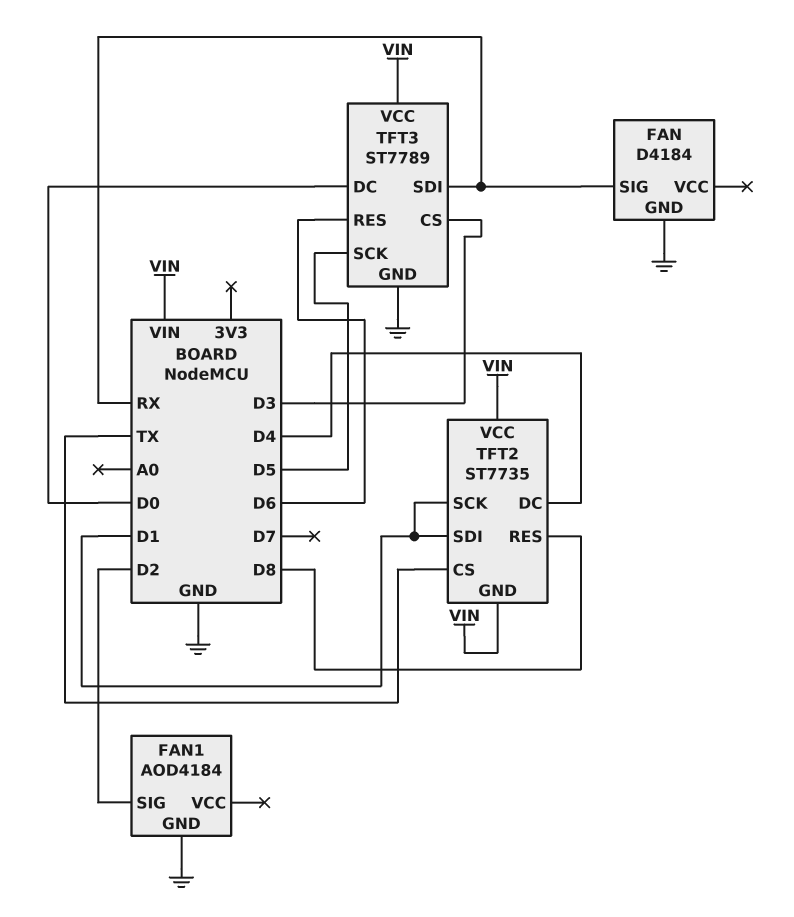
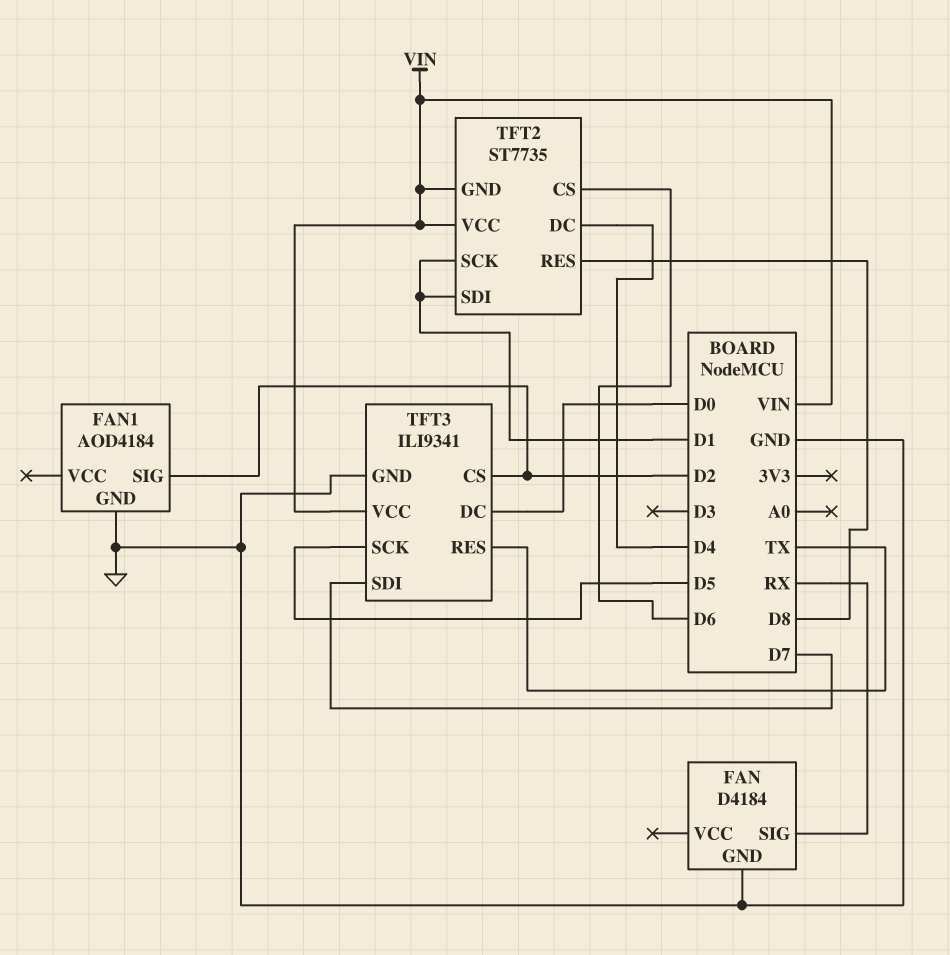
TFT2 pin CS: TX -> D6
TFT3: ST7789 -> ILI9341
TFT3 pin CS: D3 -> D2
TFT3 pin RES: D6 -> TX
TFT3 pin SDI: RX -> D7

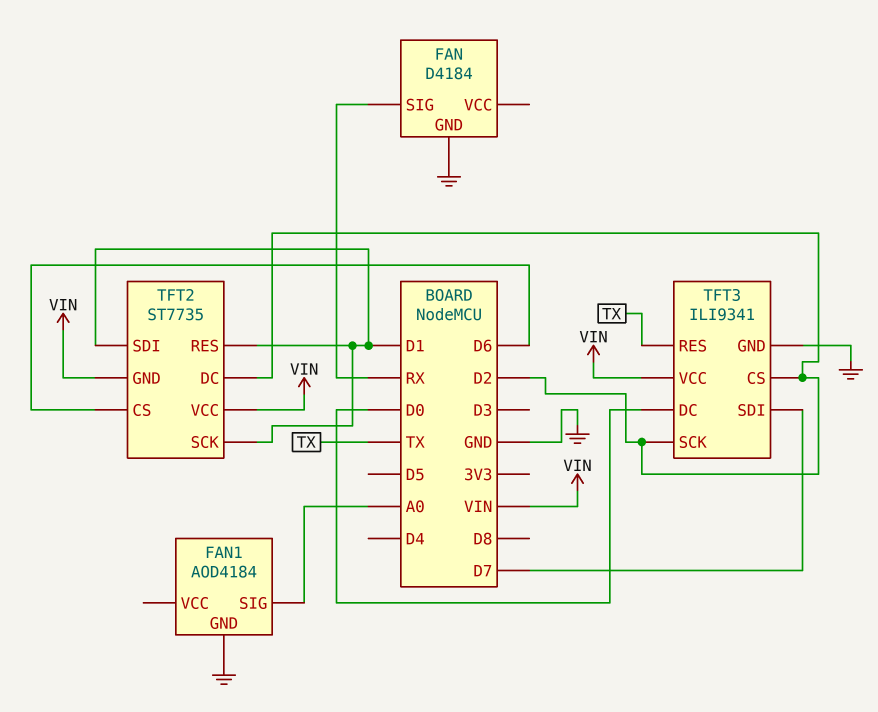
FAN1 pin SIG: D2 -> A0
TFT2 pin DC: D4 -> D2
TFT2 pin RES: D8 -> D1
TFT3 pin SCK: D5 -> D2

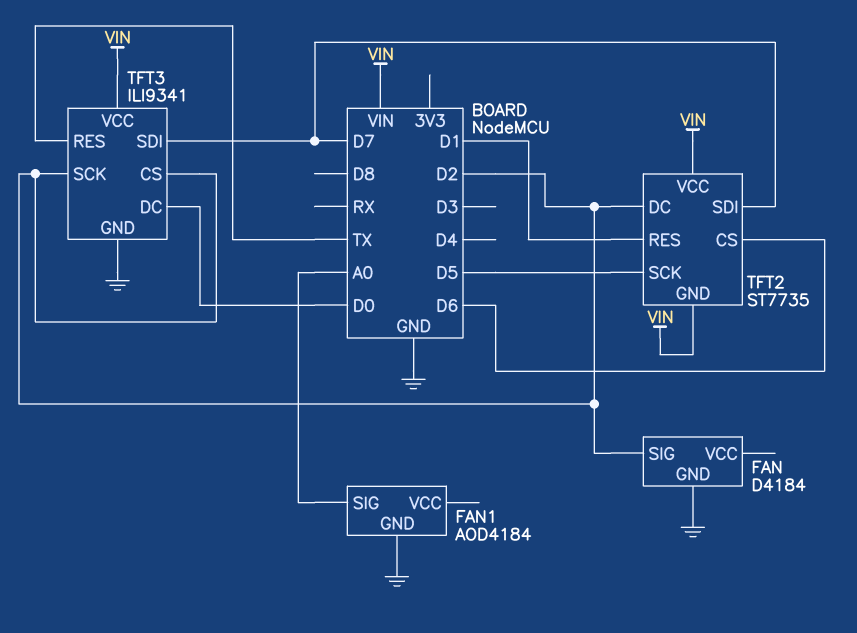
FAN pin SIG: RX -> D2
TFT2 pin SCK: D1 -> D5
TFT2 pin SDI: D1 -> D7

